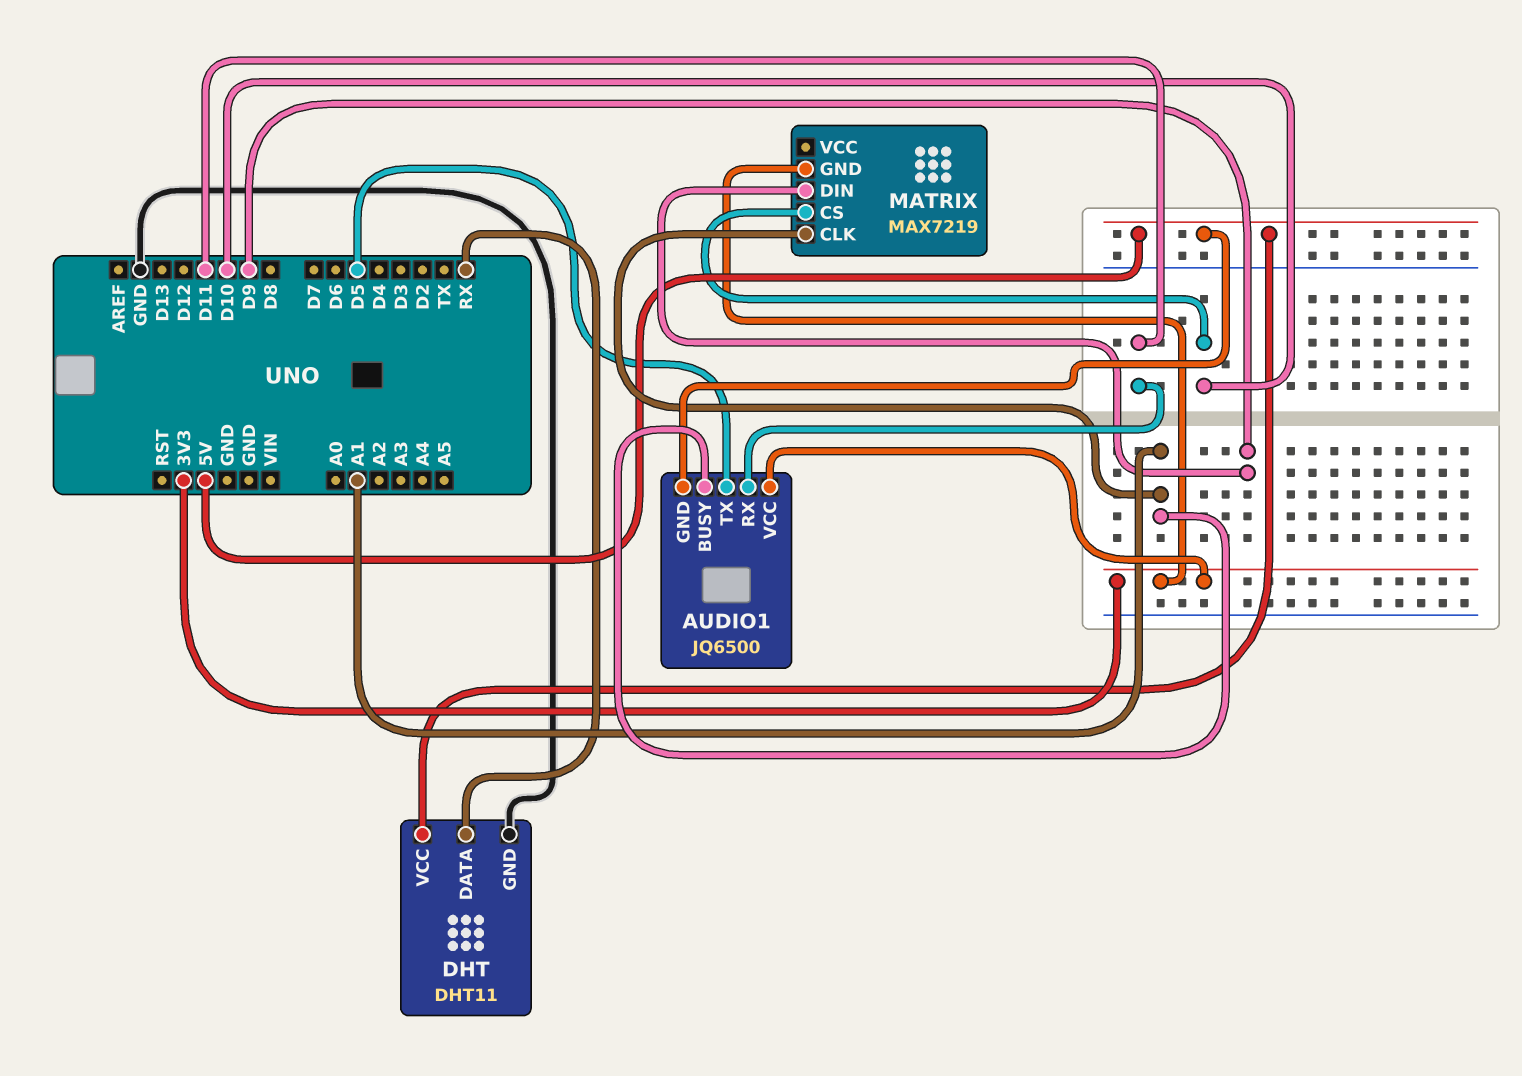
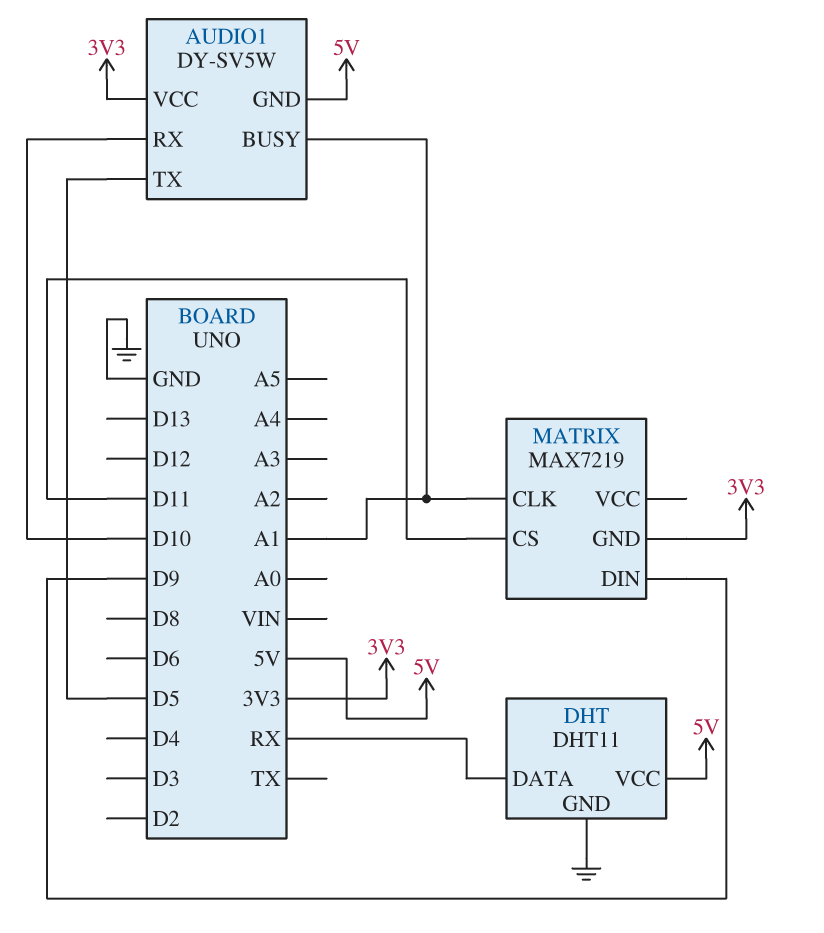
AUDIO1: JQ6500 -> DY-SV5W
AUDIO1 pin RX: D11 -> D10
MATRIX pin CS: D10 -> D11

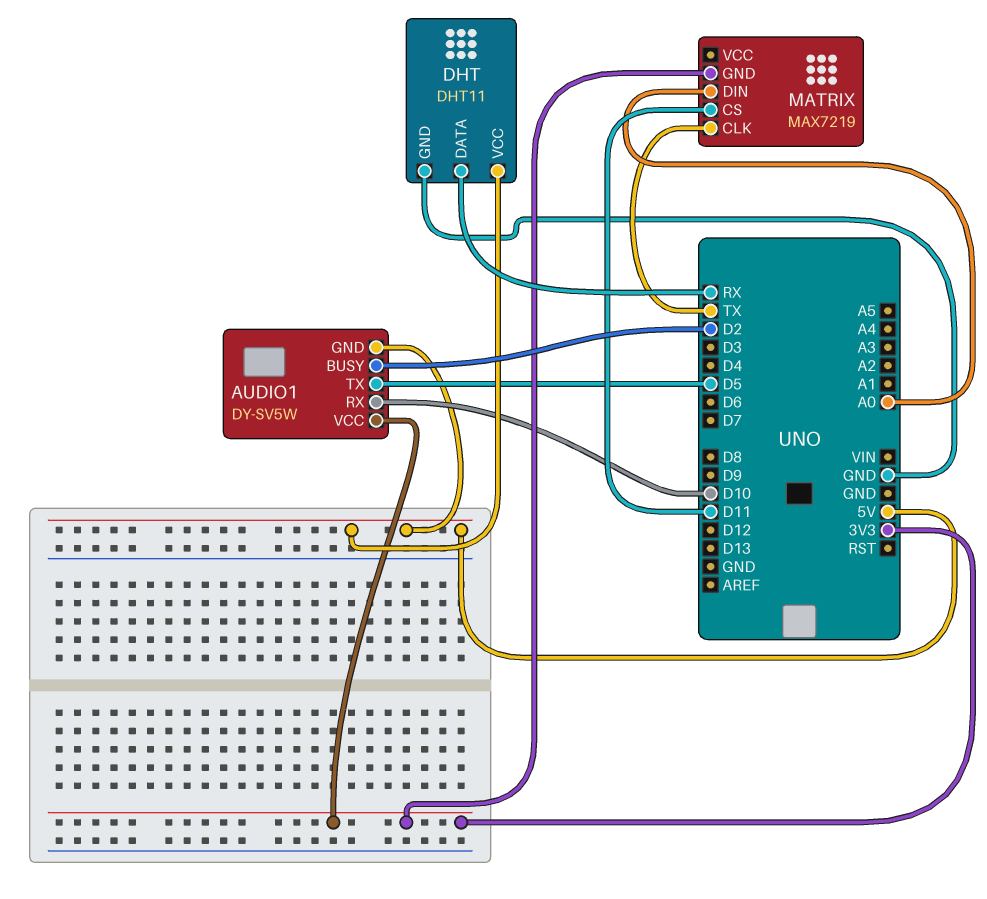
AUDIO1 pin BUSY: A1 -> D2
MATRIX pin CLK: A1 -> TX
MATRIX pin DIN: D9 -> A0

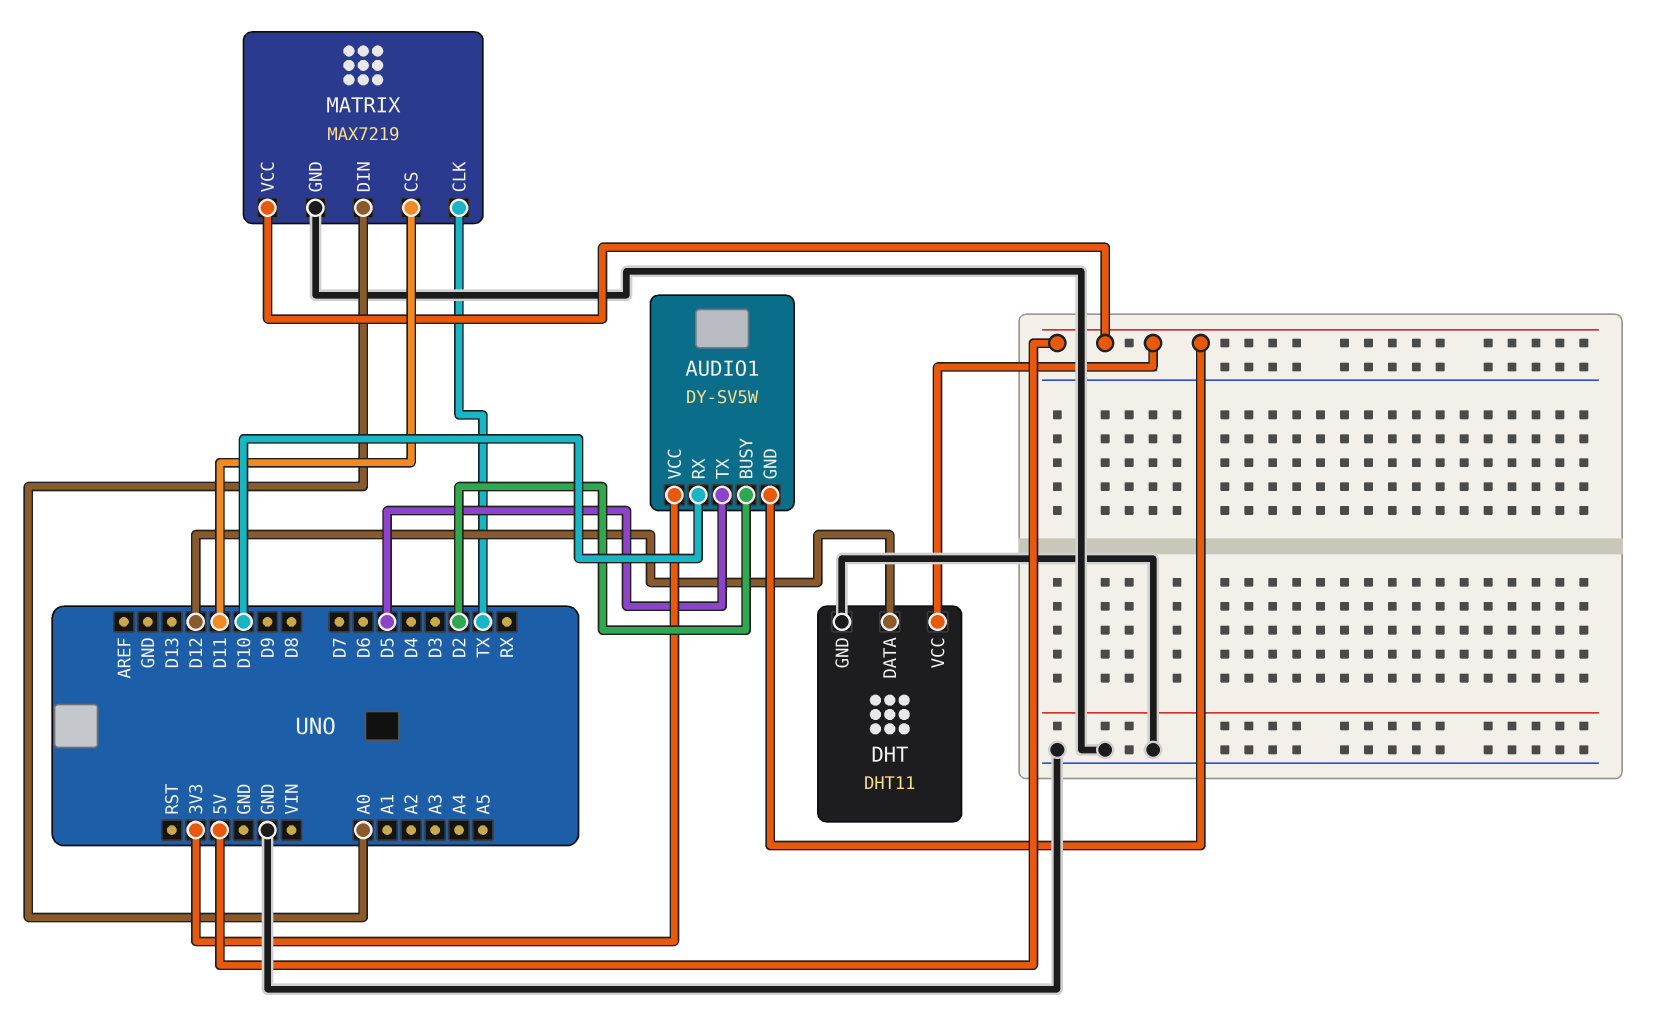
DHT pin DATA: RX -> D12
MATRIX pin GND: 3V3 -> GND
MATRIX pin VCC: none -> 5V

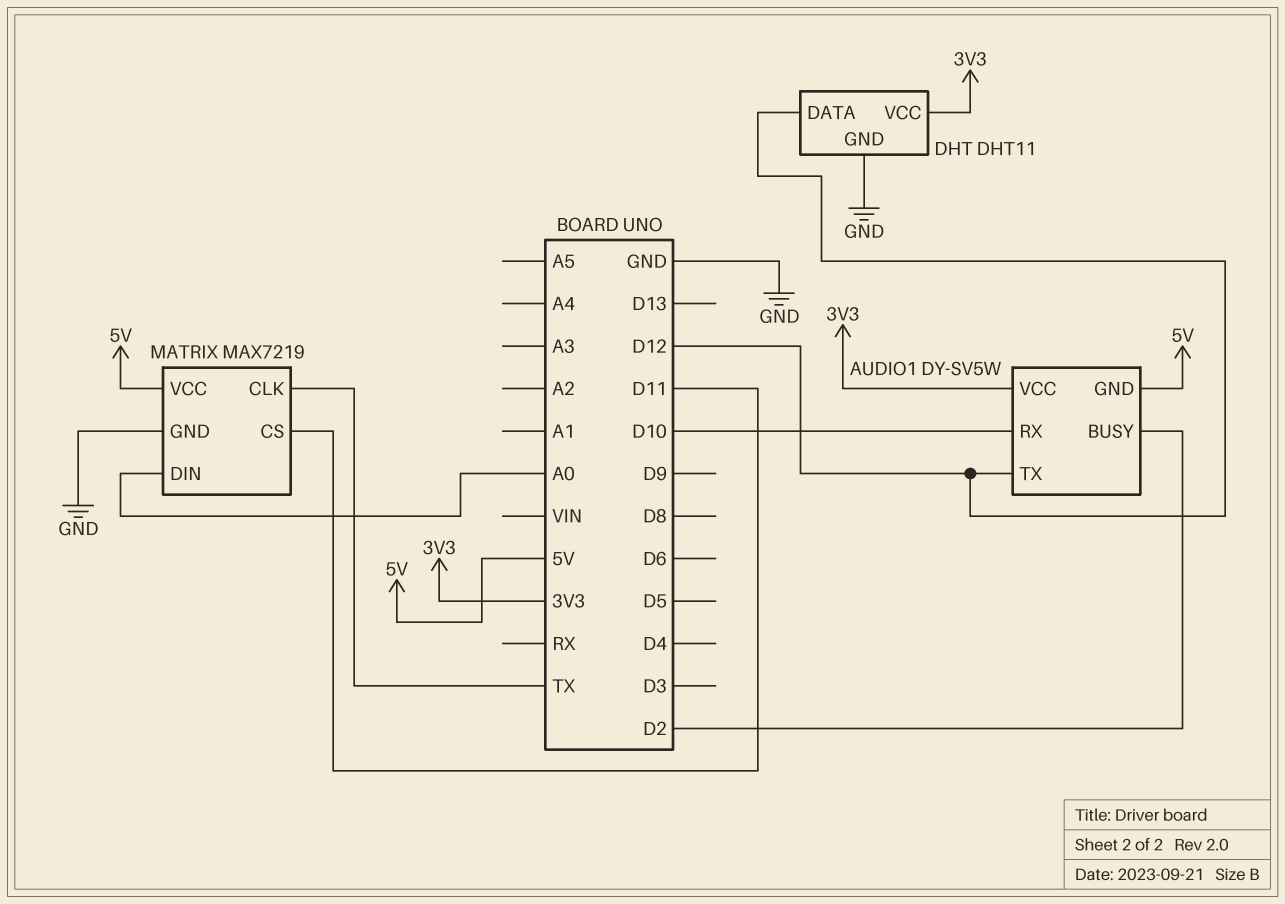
AUDIO1 pin TX: D5 -> D12
DHT pin VCC: 5V -> 3V3

